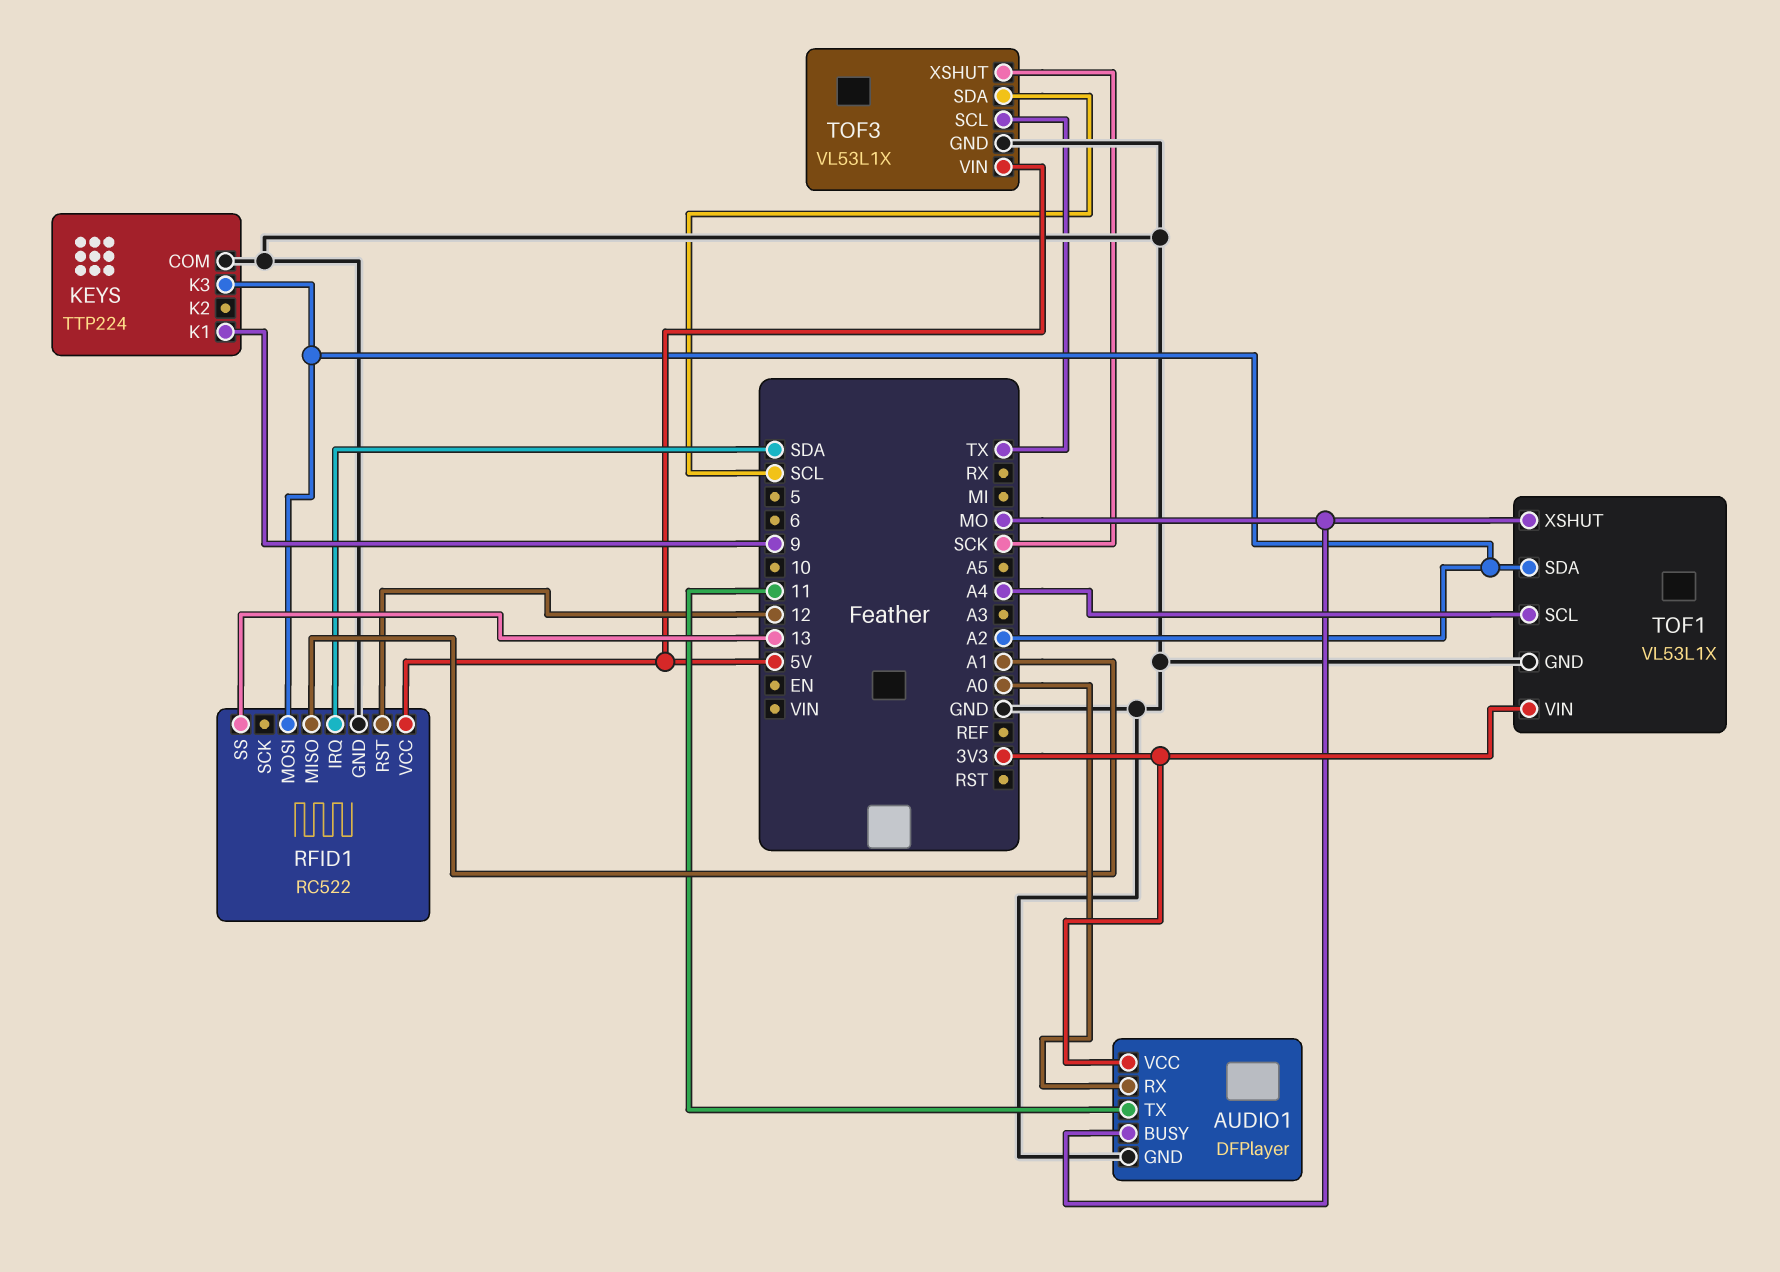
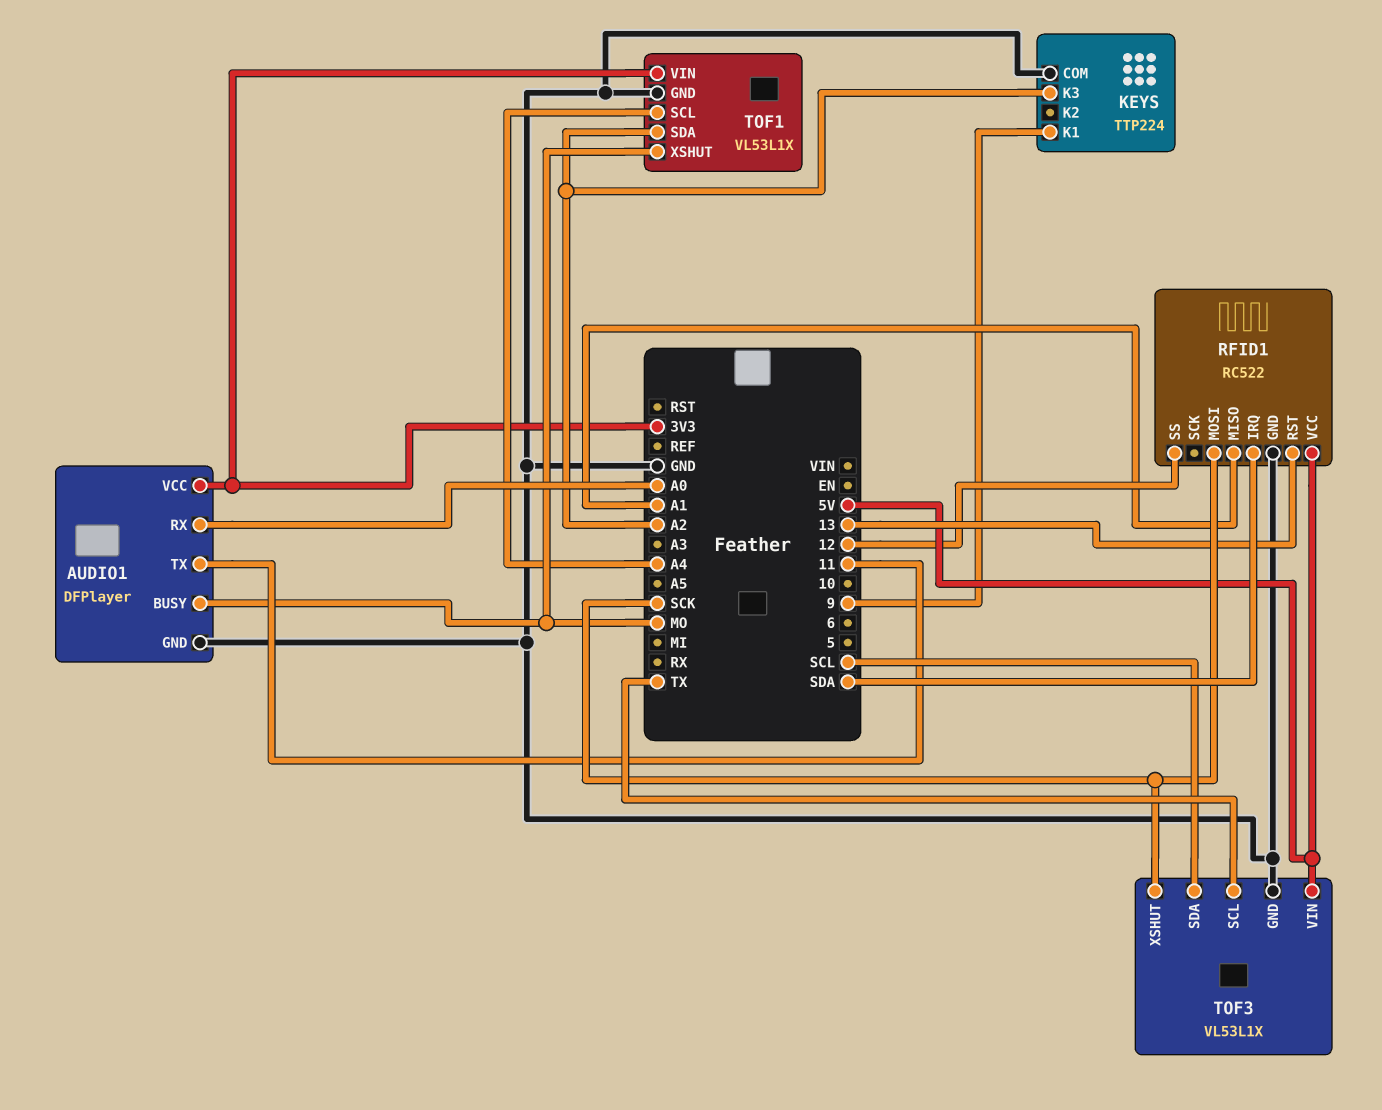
RFID1 pin MOSI: A2 -> SCK
RFID1 pin RST: 12 -> 13
RFID1 pin SS: 13 -> 12

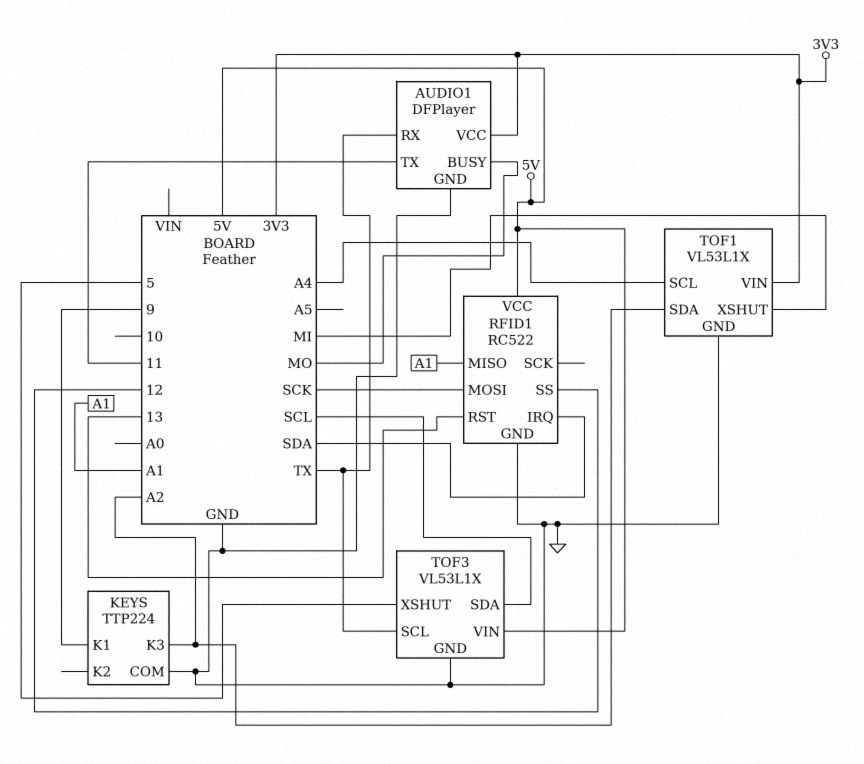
AUDIO1 pin RX: A0 -> TX
TOF1 pin XSHUT: MO -> MI
TOF3 pin XSHUT: SCK -> 5

